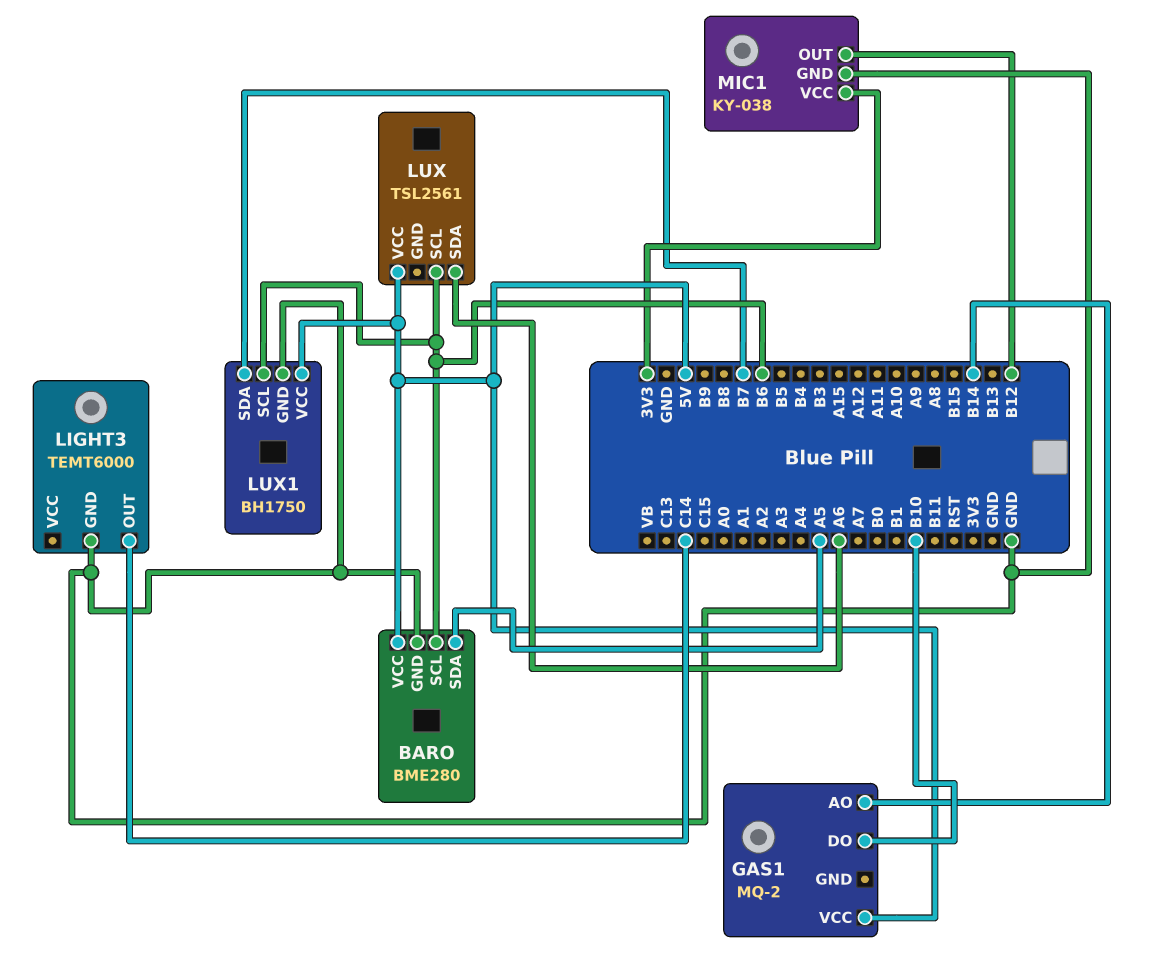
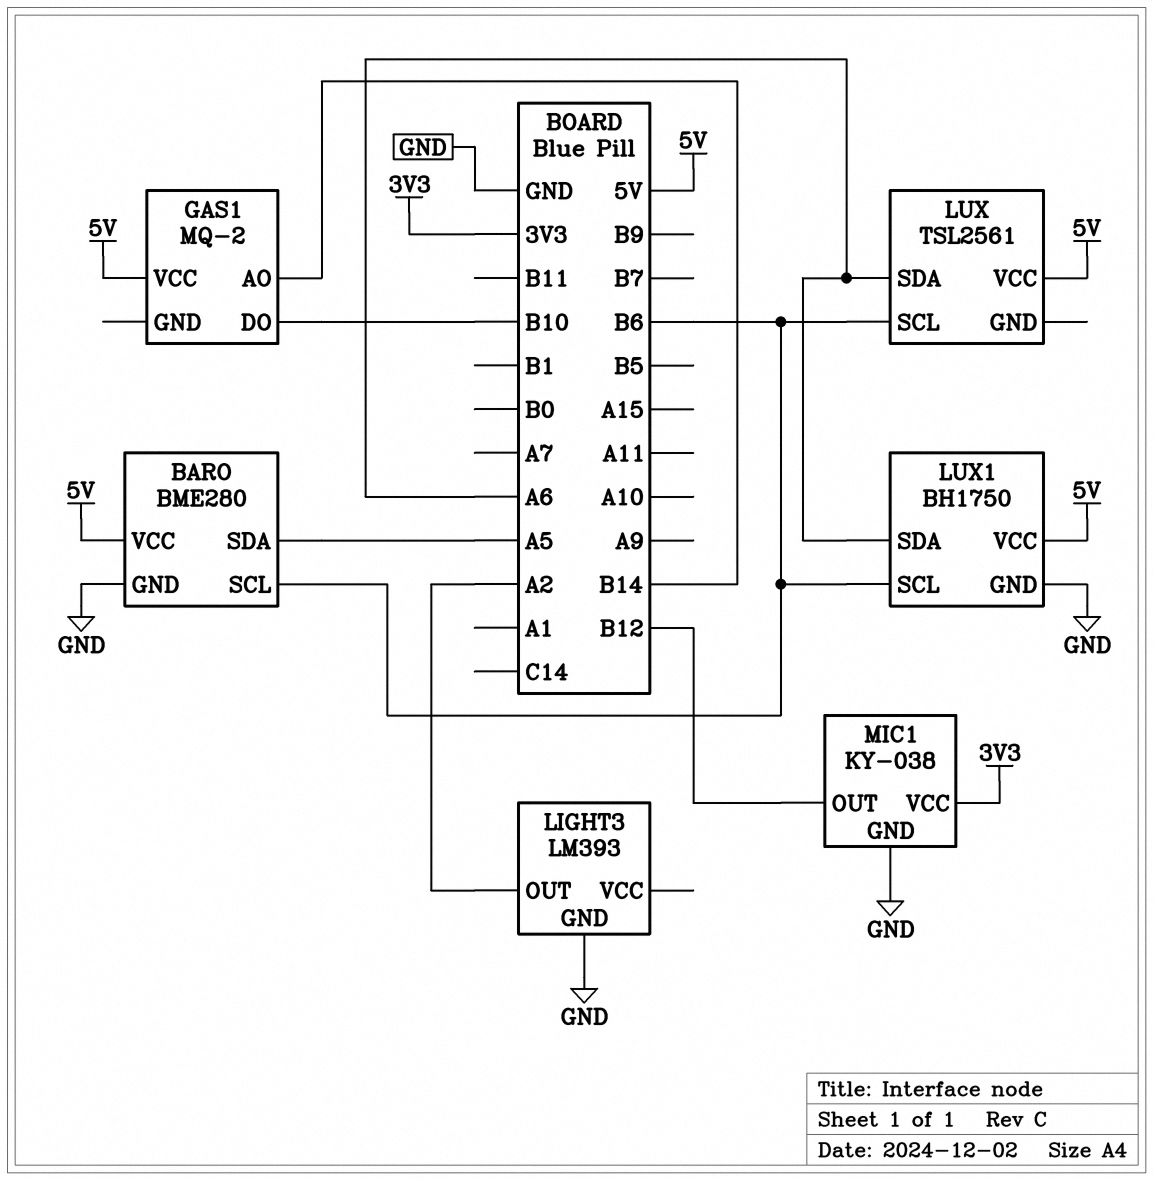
LIGHT3: TEMT6000 -> LM393
LIGHT3 pin OUT: C14 -> A2
LUX1 pin SDA: B7 -> A6

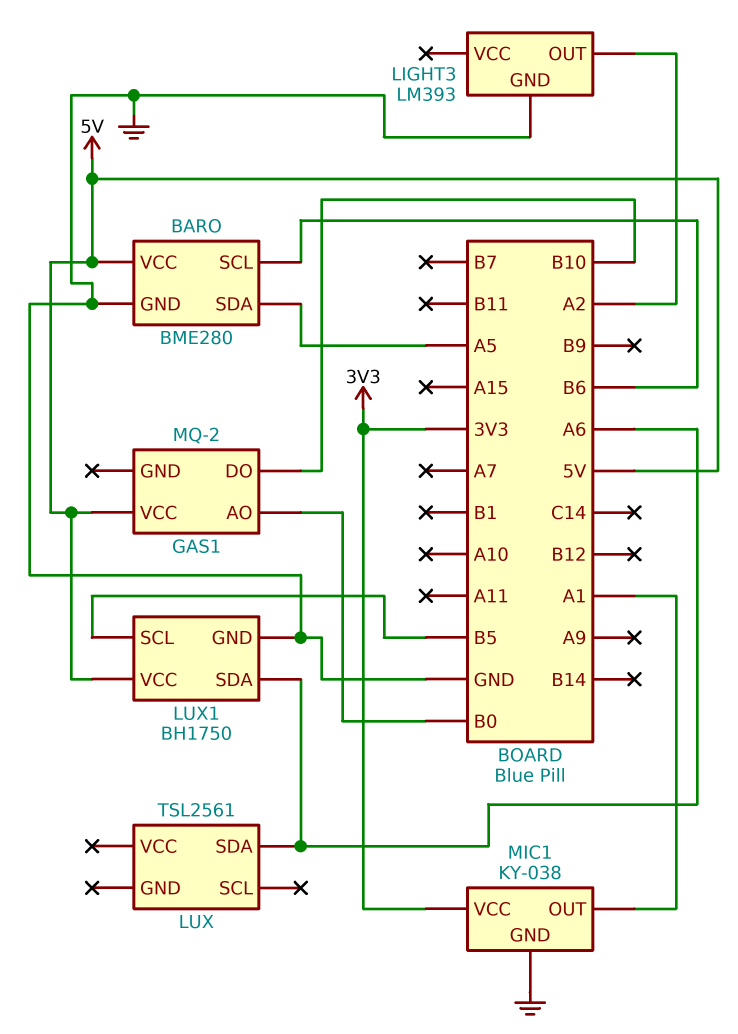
GAS1 pin AO: B14 -> B0
LUX pin SCL: B6 -> none
LUX pin VCC: 5V -> none
LUX1 pin SCL: B6 -> B5
MIC1 pin OUT: B12 -> A1

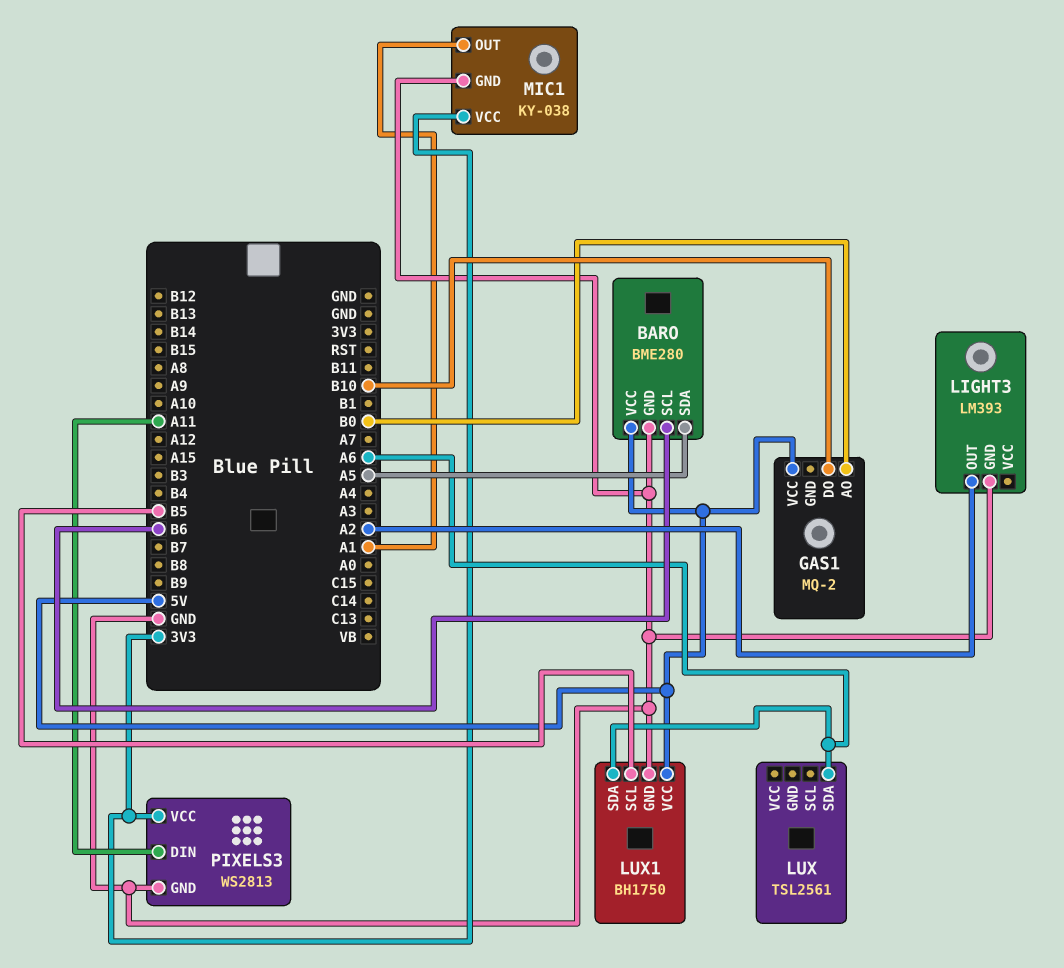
PIXELS3: none -> WS2813
PIXELS3 pin DIN: none -> A11
PIXELS3 pin GND: none -> GND
PIXELS3 pin VCC: none -> 3V3

